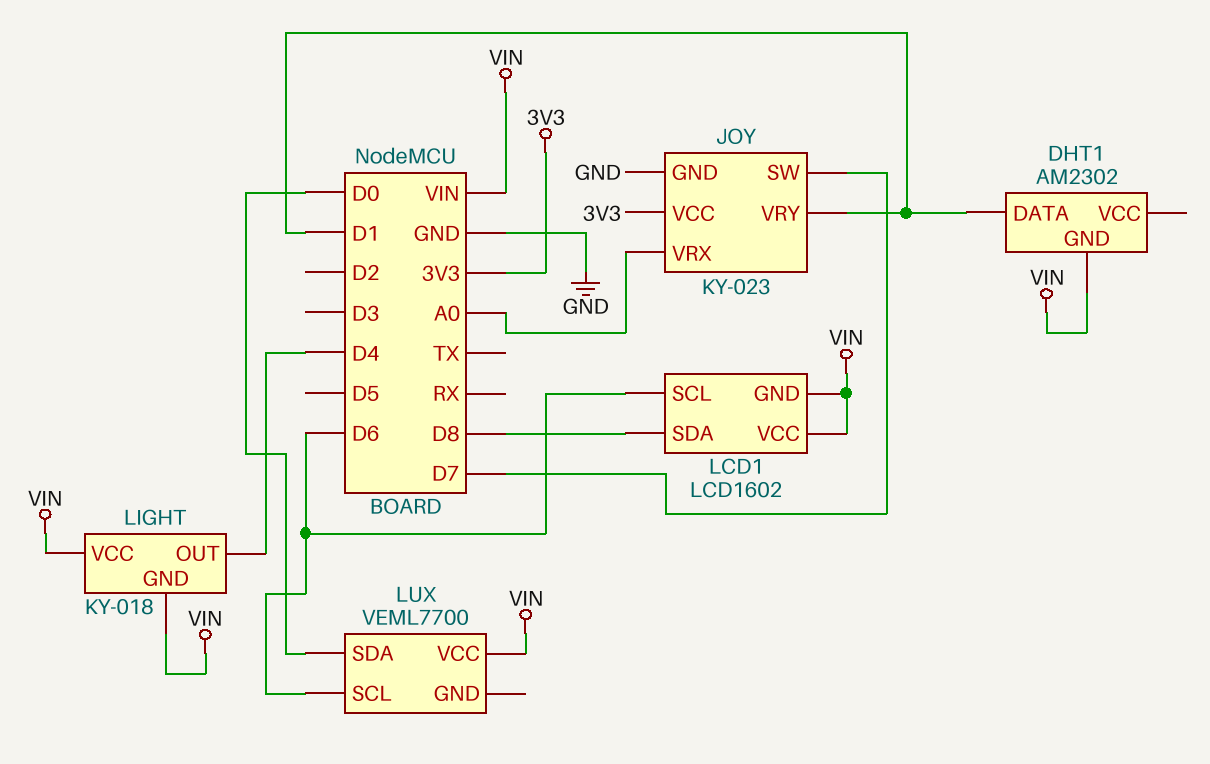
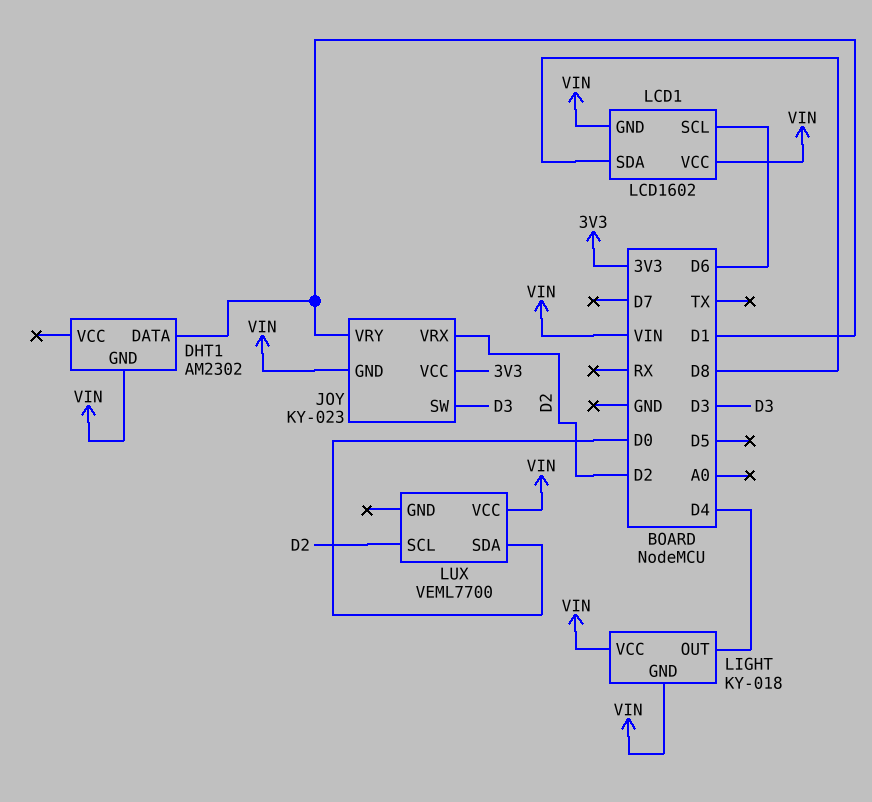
JOY pin GND: GND -> VIN
JOY pin SW: D7 -> D3
JOY pin VRX: A0 -> D2
LUX pin SCL: D6 -> D2

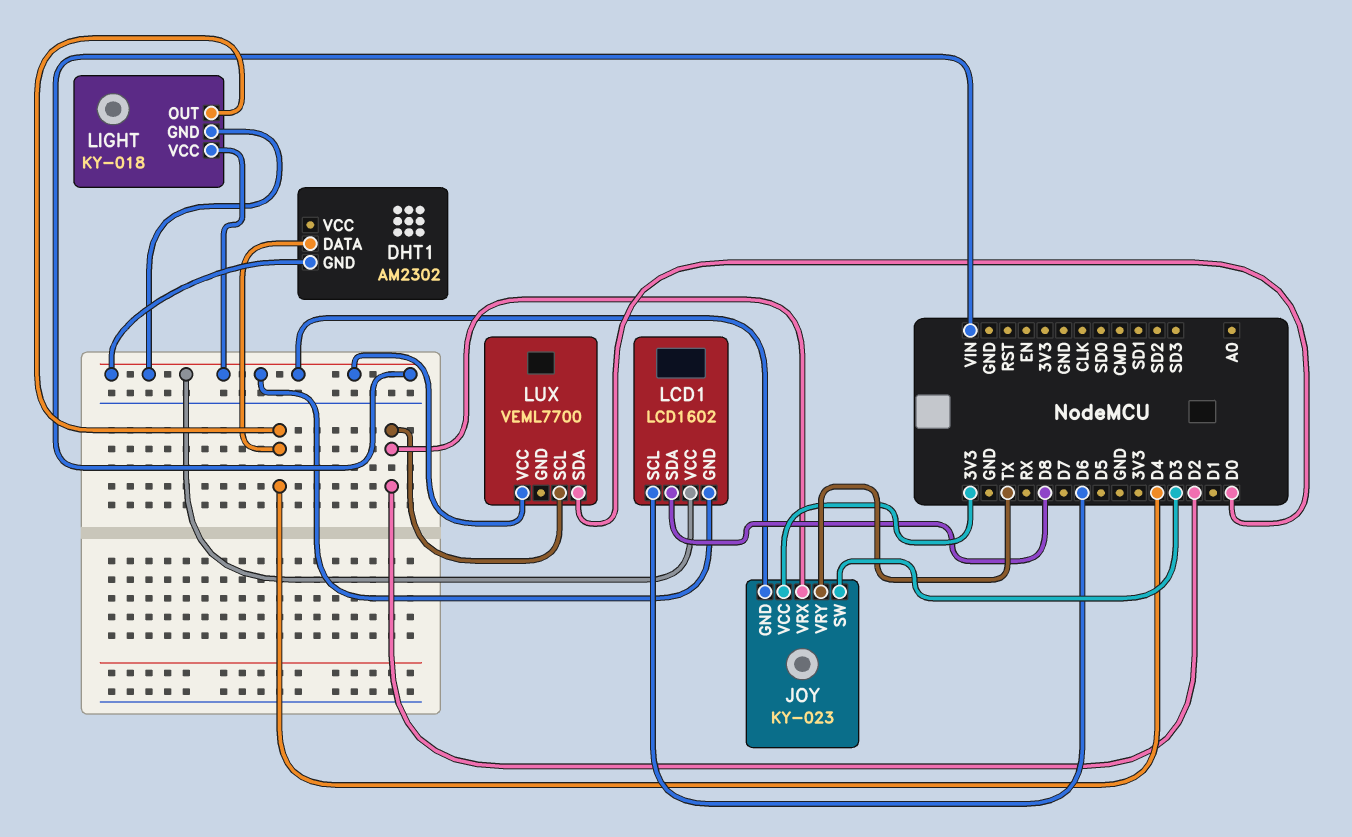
DHT1 pin DATA: D1 -> D4
JOY pin VRY: D1 -> TX

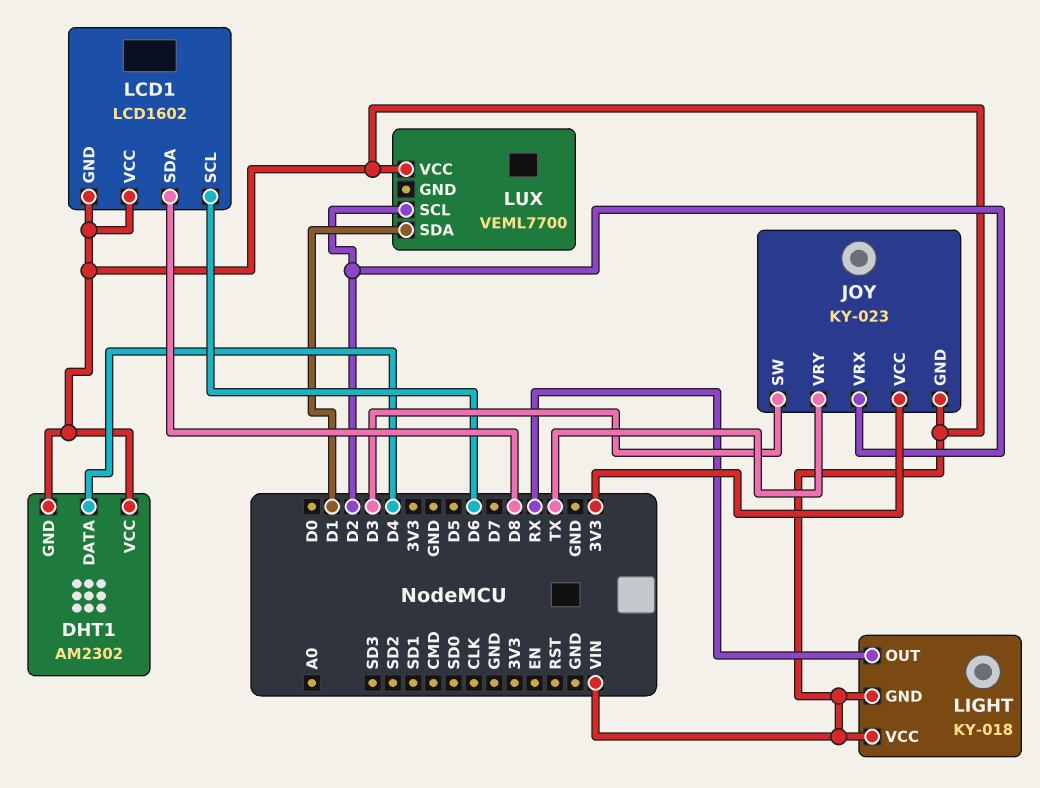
DHT1 pin VCC: none -> VIN
LIGHT pin OUT: D4 -> RX
LUX pin SDA: D0 -> D1

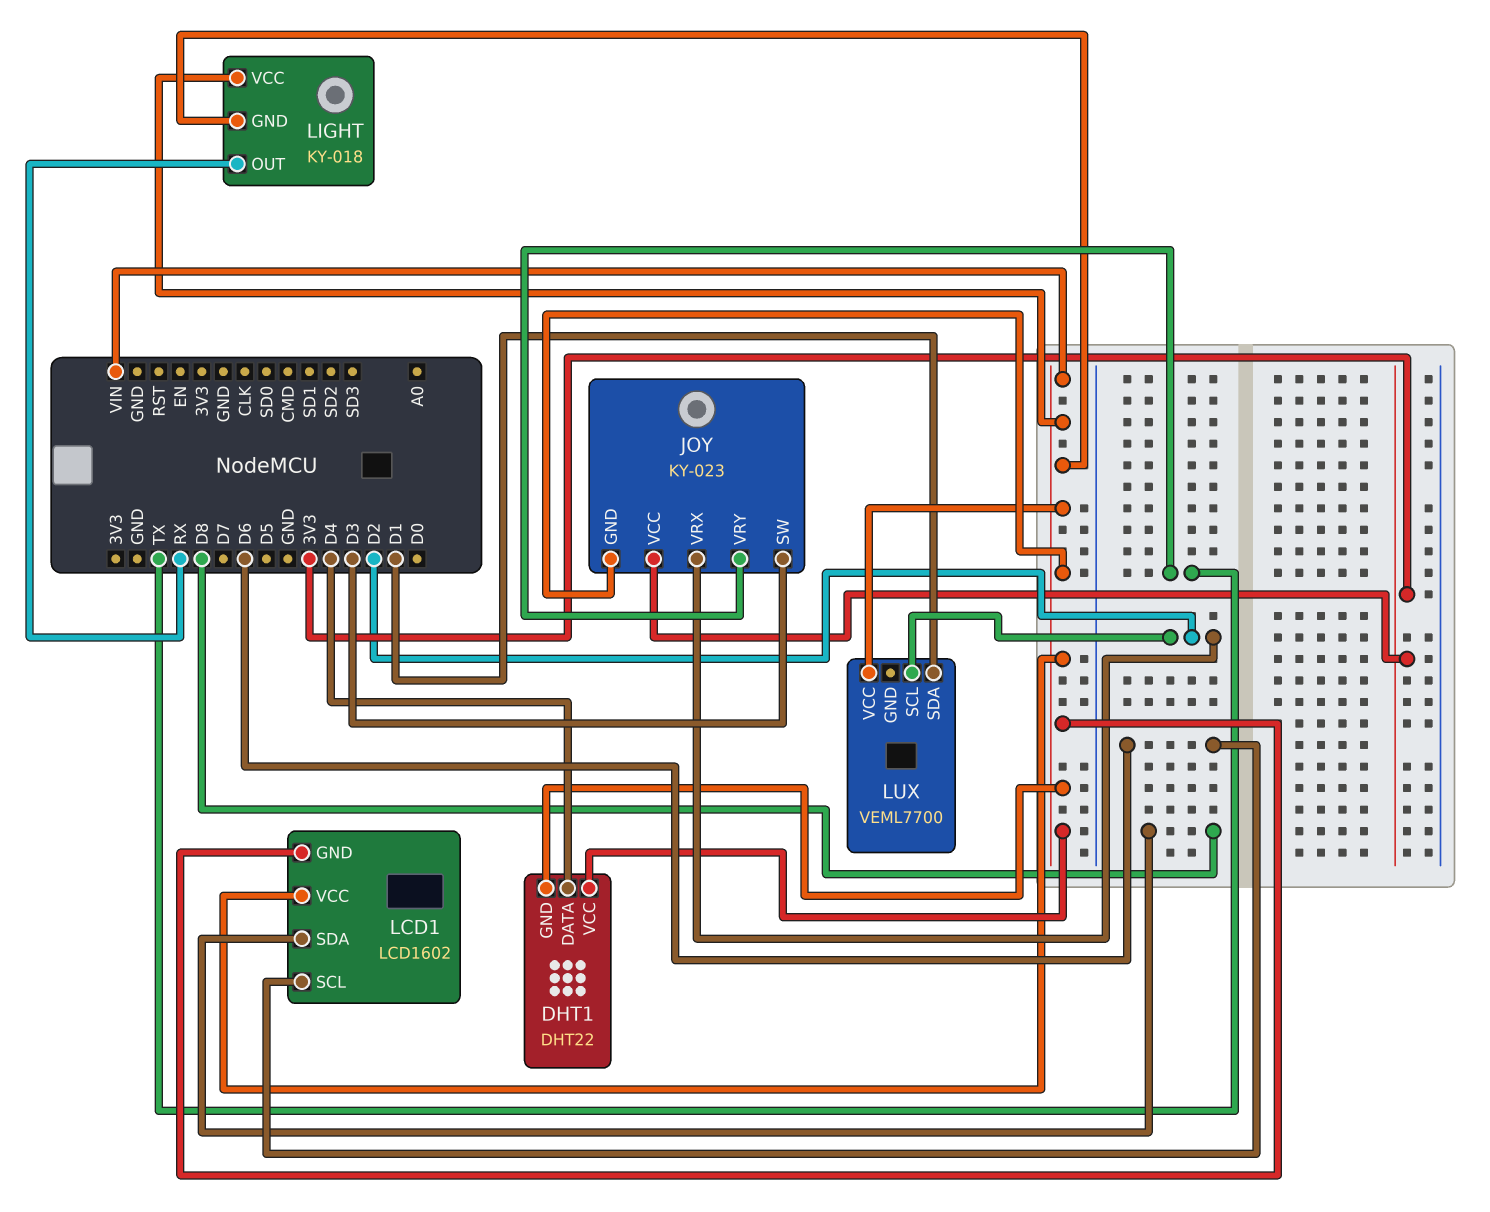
DHT1: AM2302 -> DHT22

